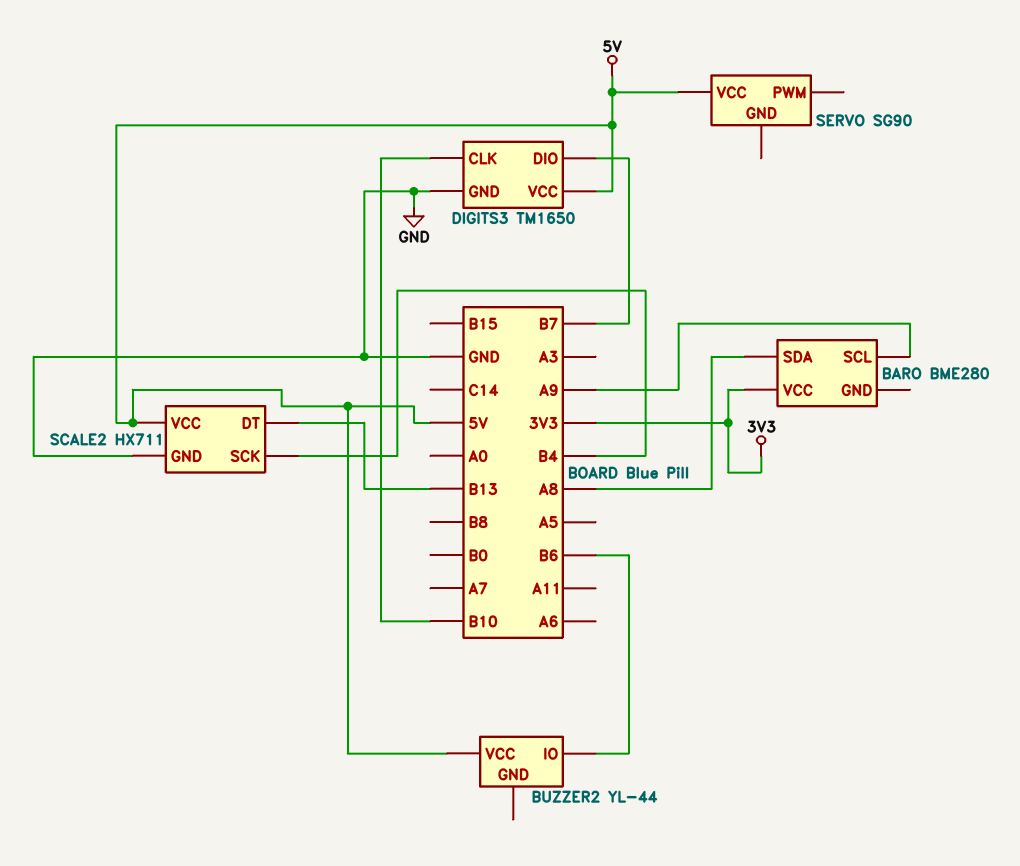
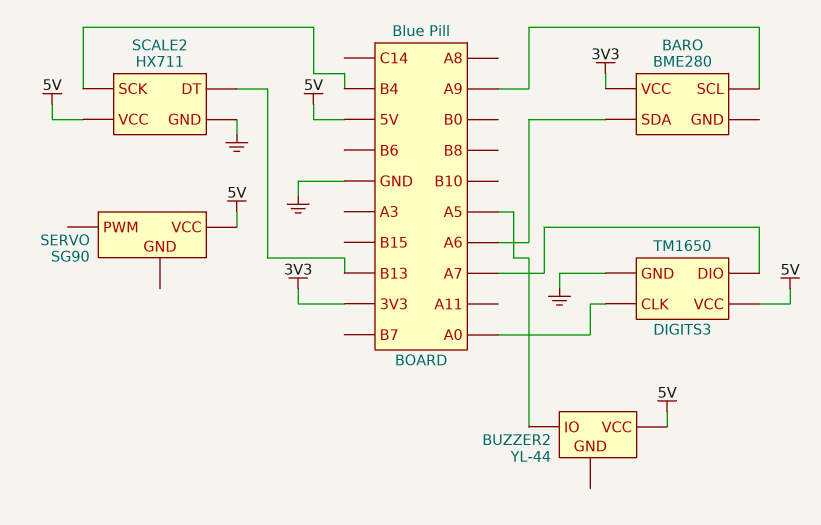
BARO pin SDA: A8 -> A6
BUZZER2 pin IO: B6 -> A5
DIGITS3 pin CLK: B10 -> A0
DIGITS3 pin DIO: B7 -> A7

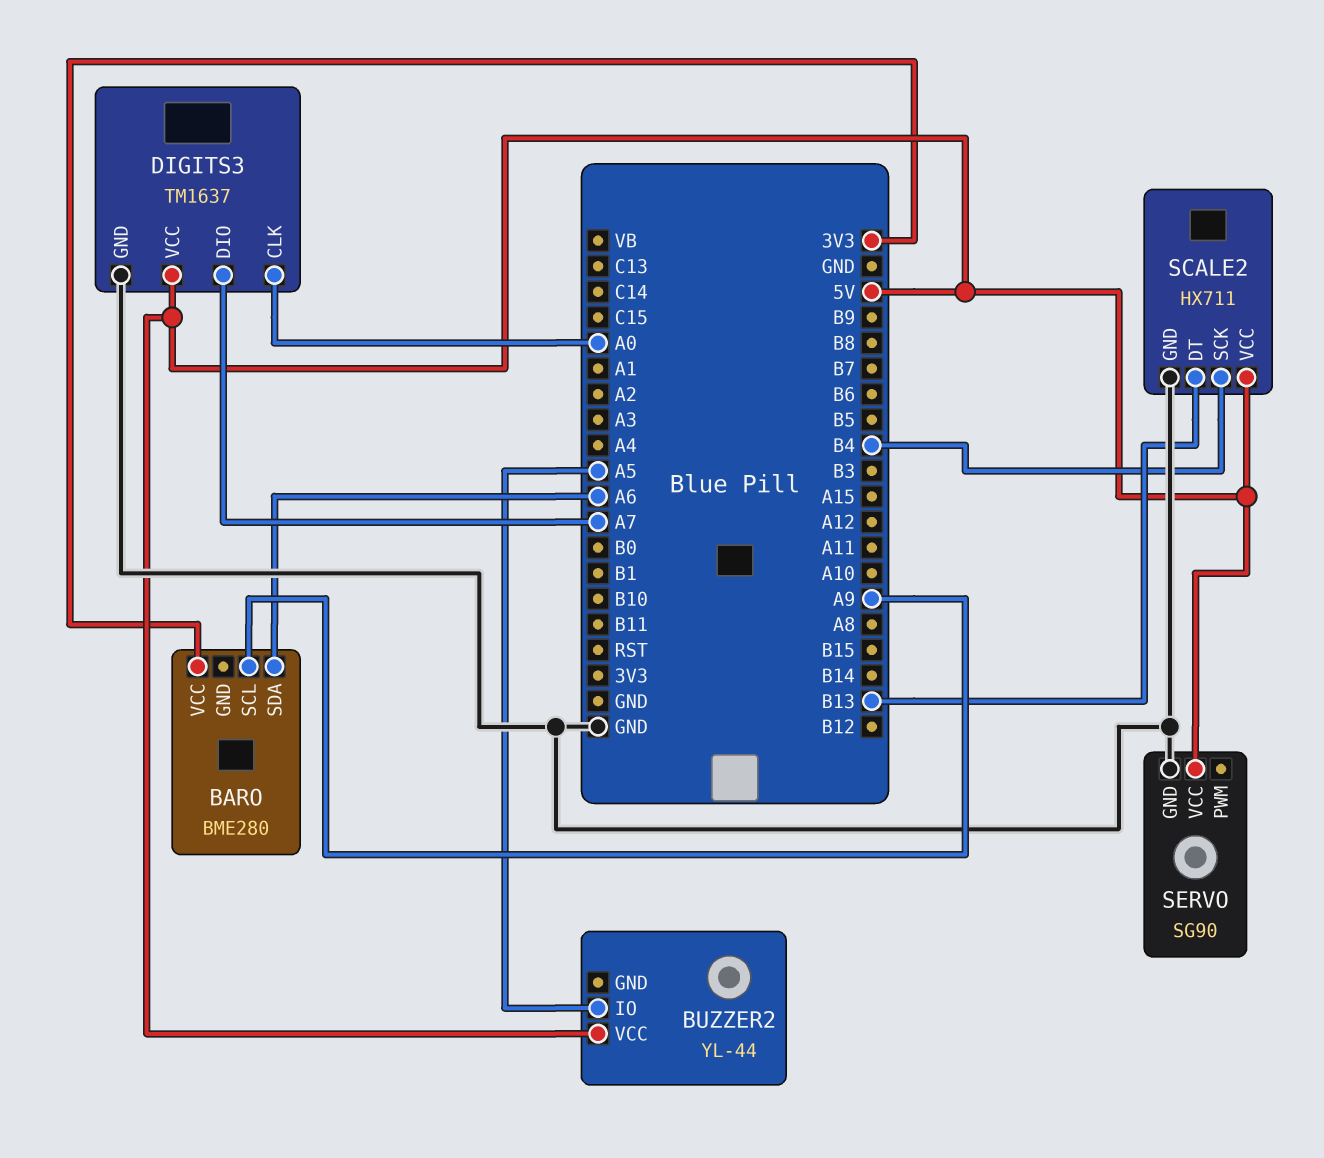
DIGITS3: TM1650 -> TM1637
SERVO pin GND: none -> GND

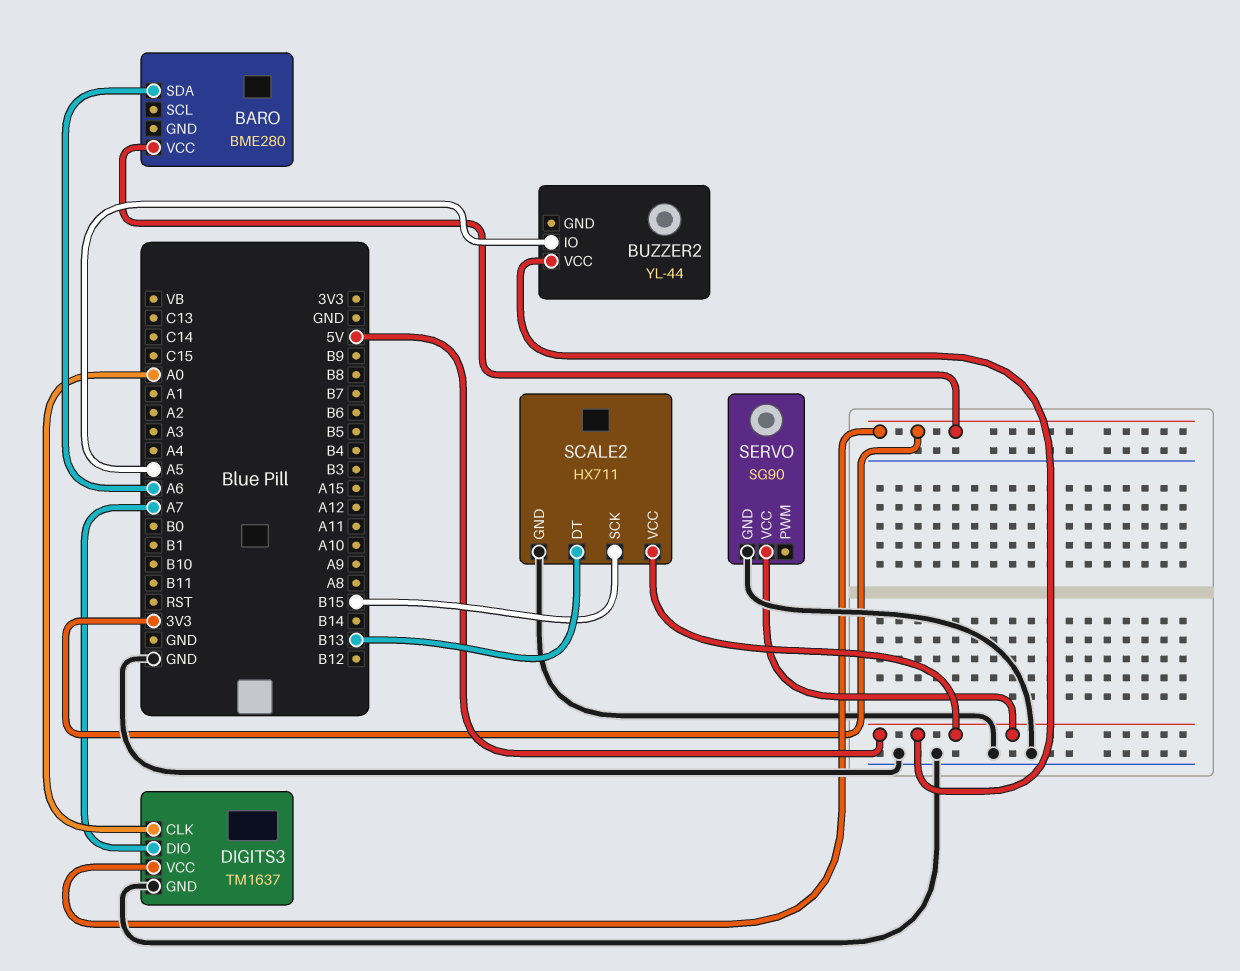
BARO pin SCL: A9 -> none
DIGITS3 pin VCC: 5V -> 3V3
SCALE2 pin SCK: B4 -> B15

